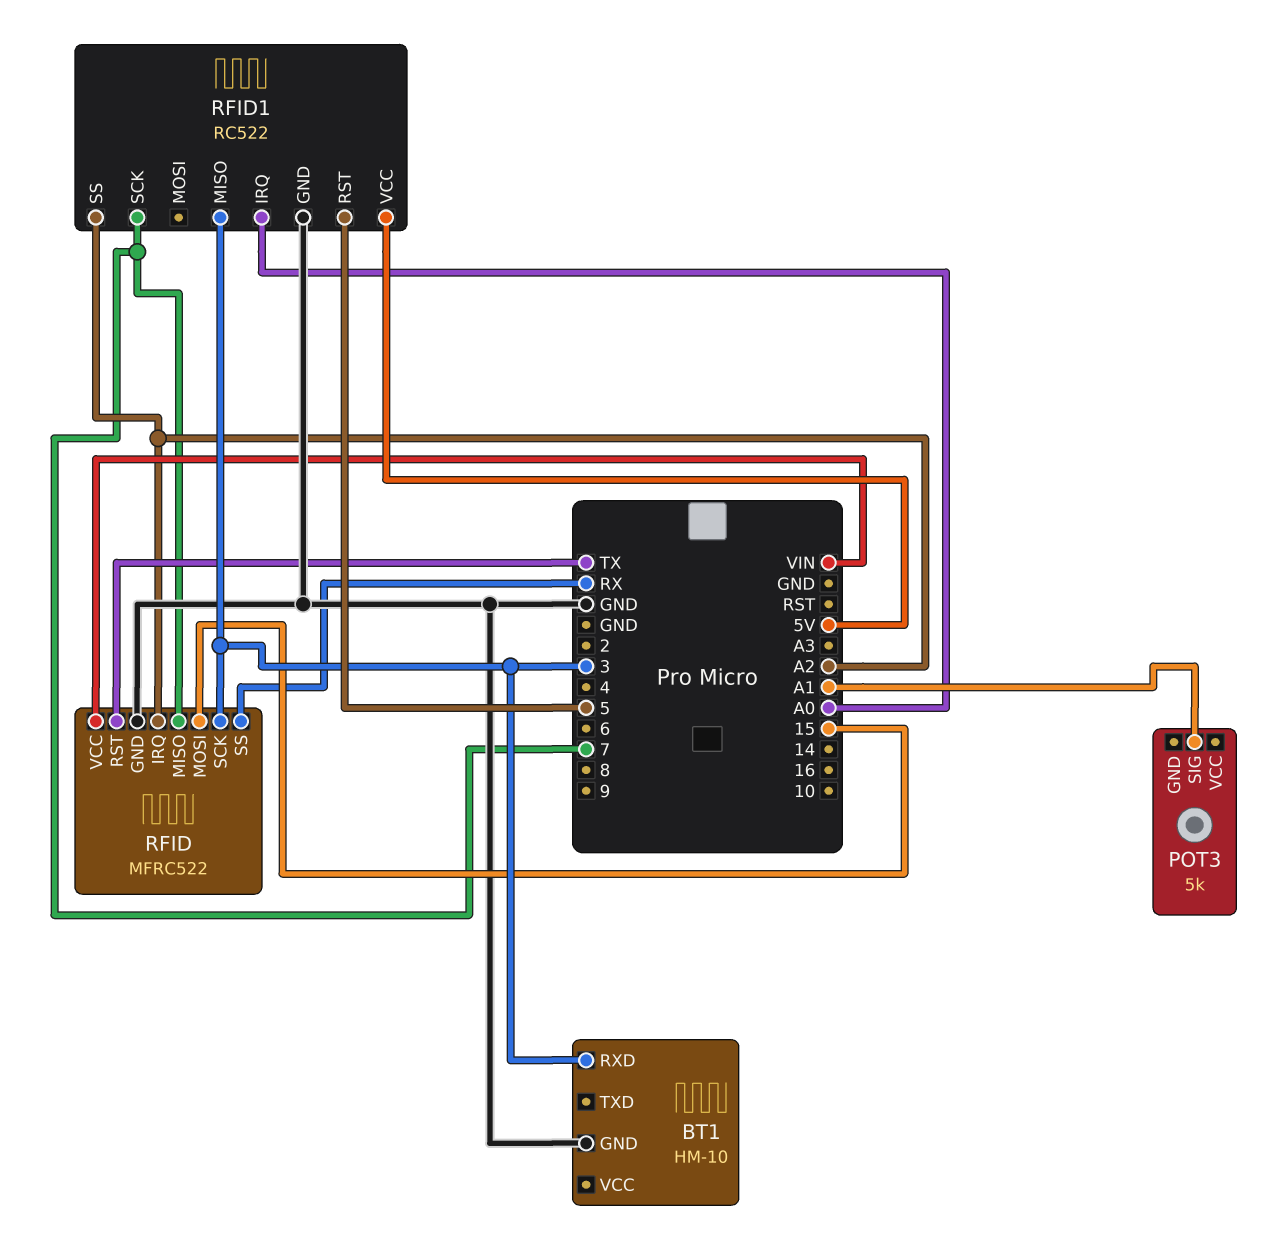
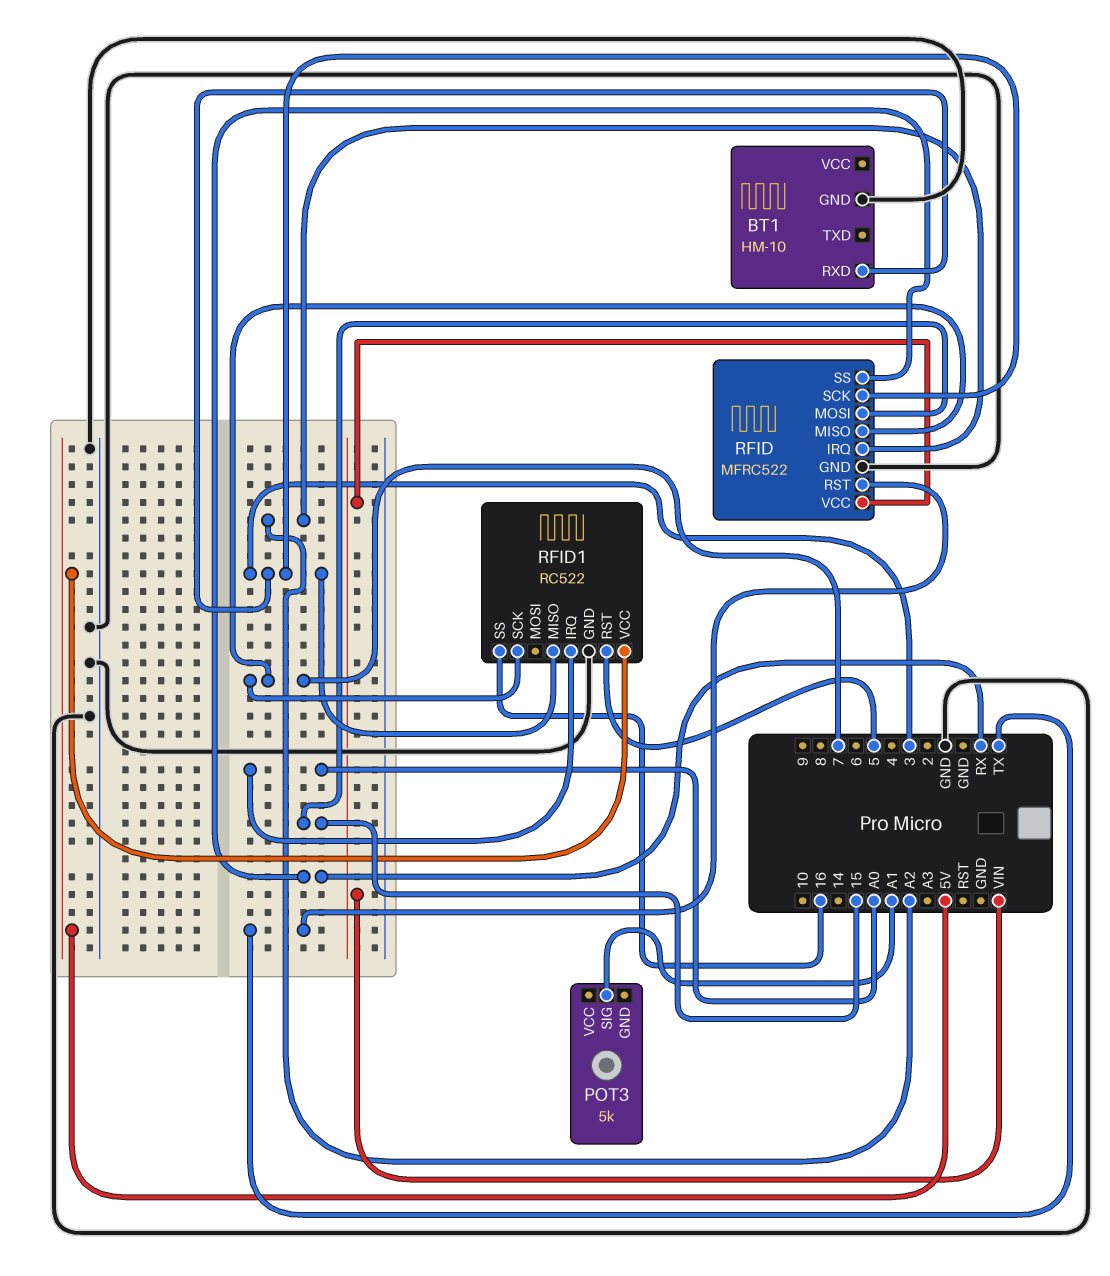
RFID1 pin SS: A2 -> 16

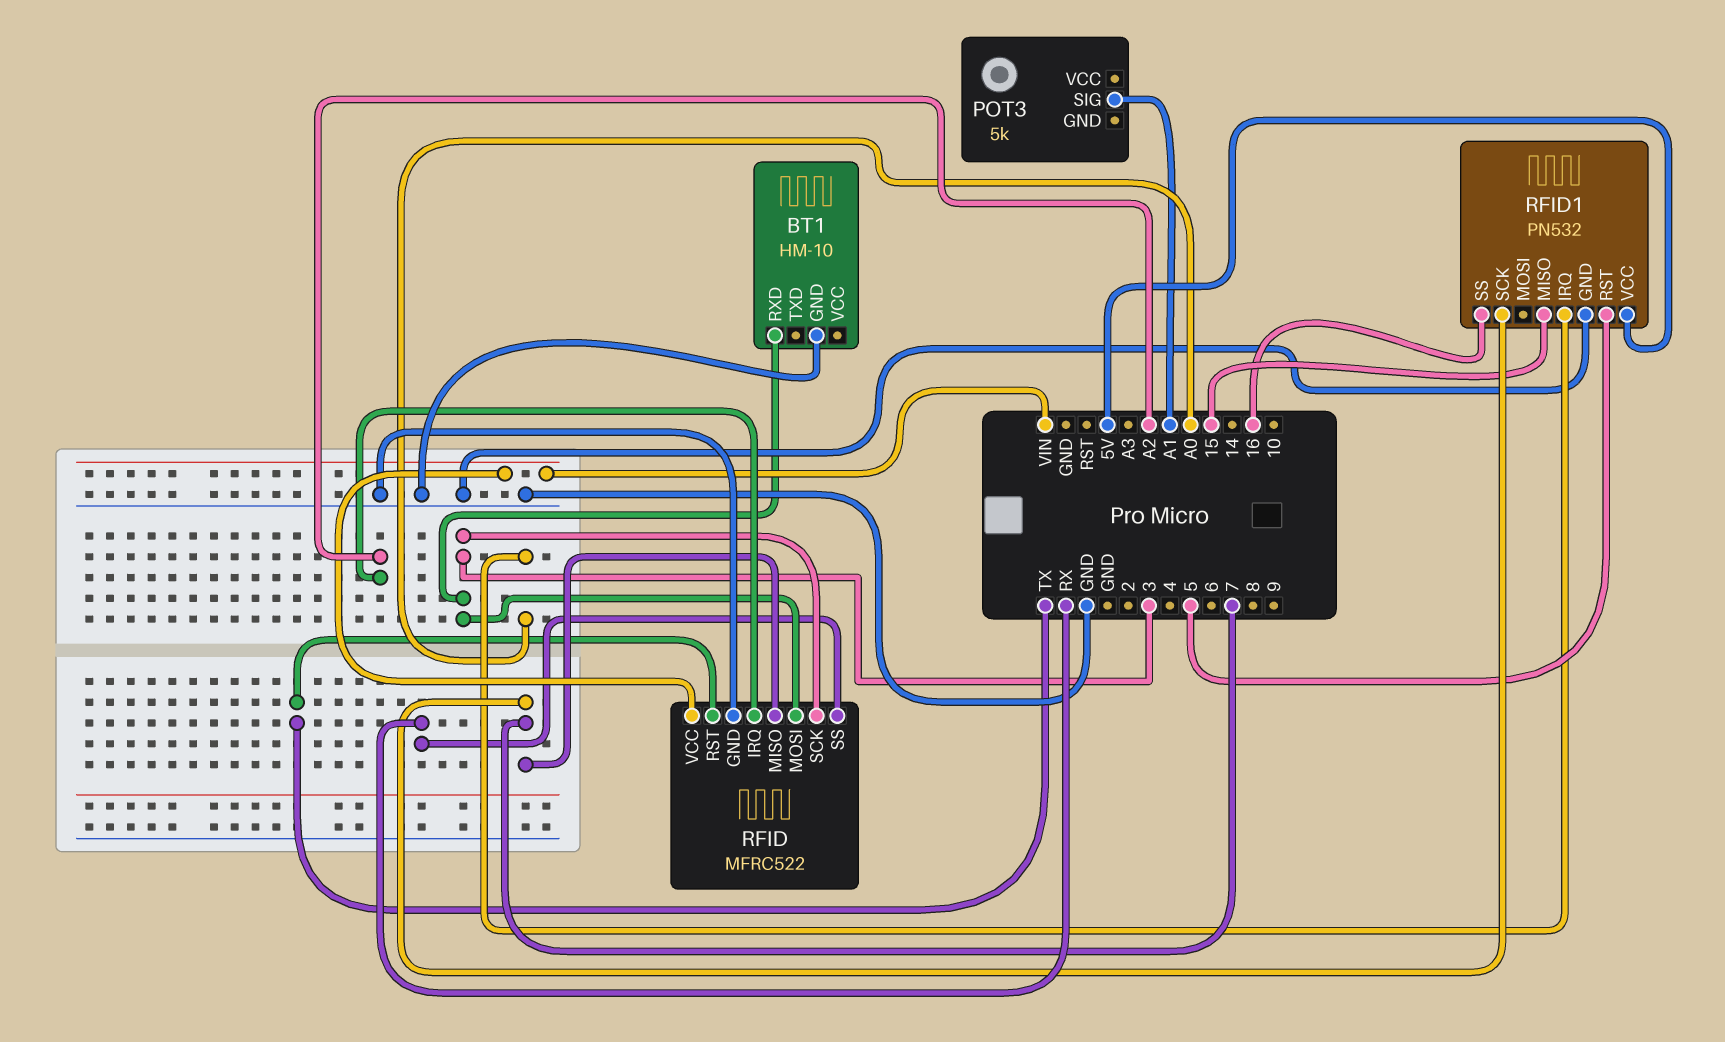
RFID pin MOSI: 15 -> 3
RFID1: RC522 -> PN532
RFID1 pin MISO: 3 -> 15

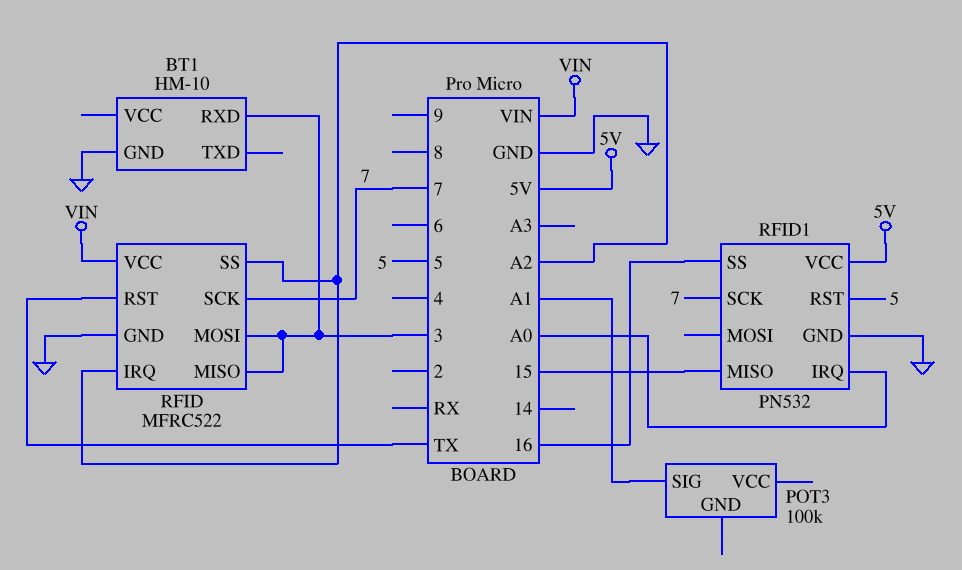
POT3: 5k -> 100k
RFID pin MISO: 7 -> 3
RFID pin SCK: 3 -> 7
RFID pin SS: RX -> A2

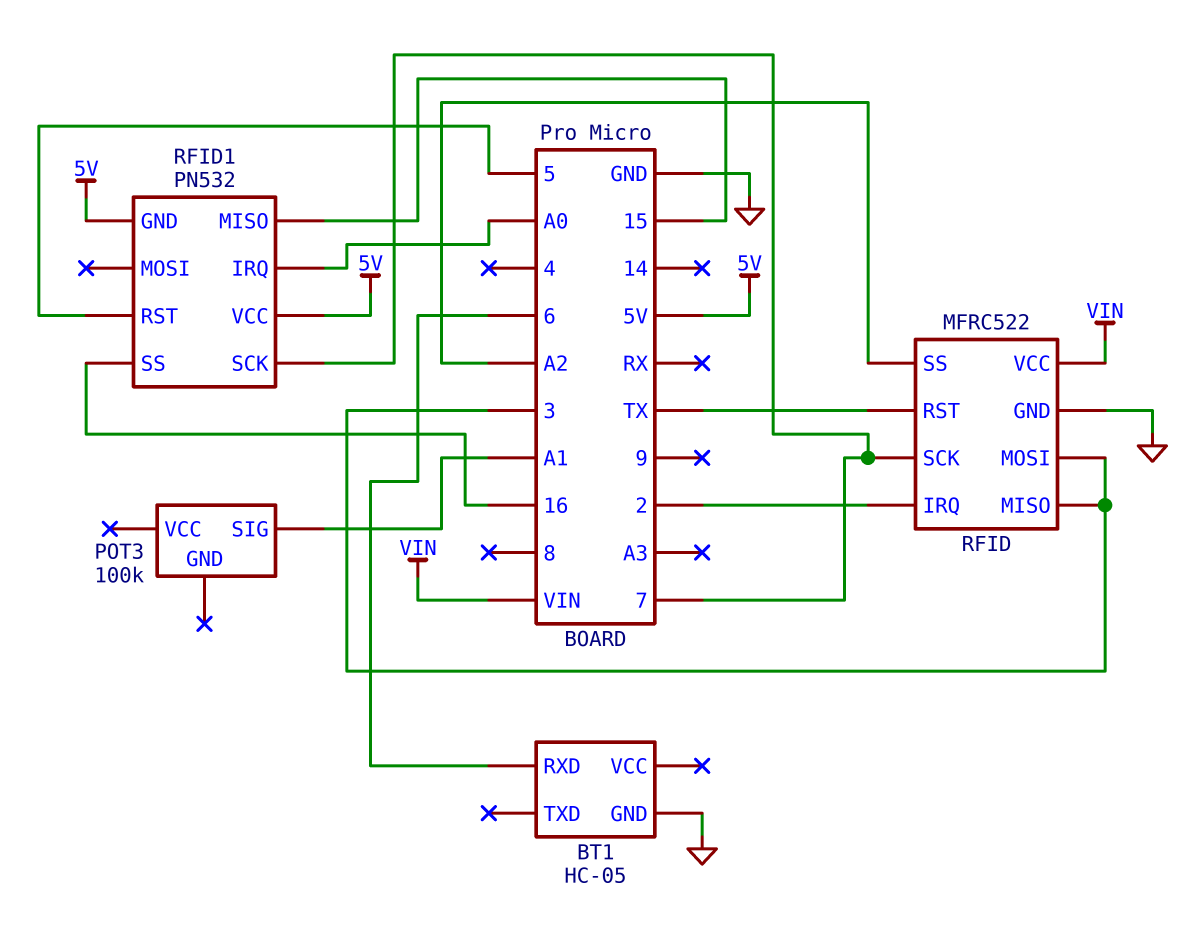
BT1: HM-10 -> HC-05
BT1 pin RXD: 3 -> 6
RFID pin IRQ: A2 -> 2
RFID1 pin GND: GND -> 5V

